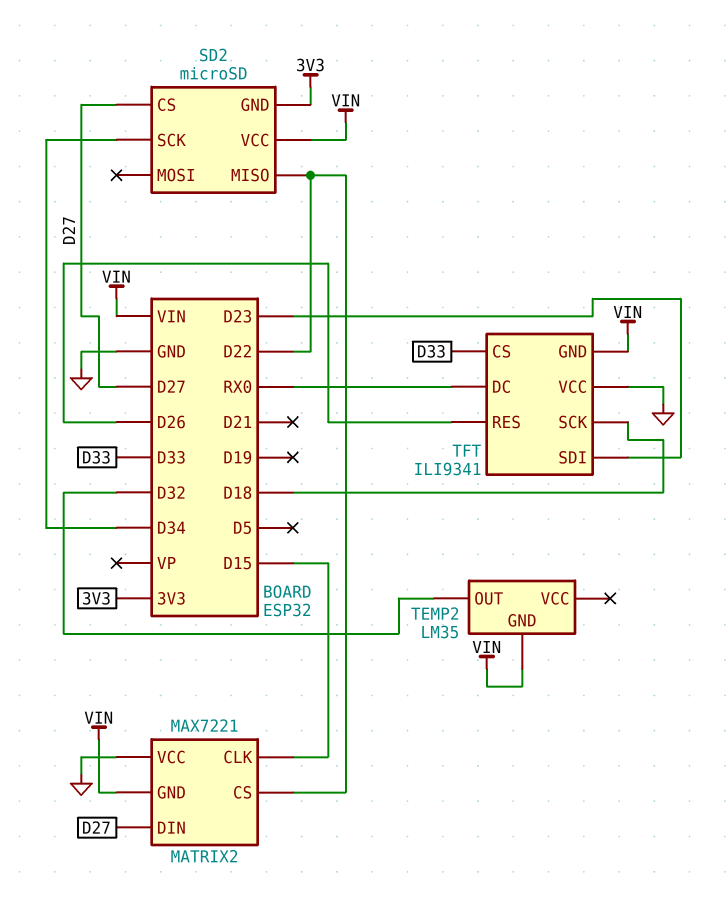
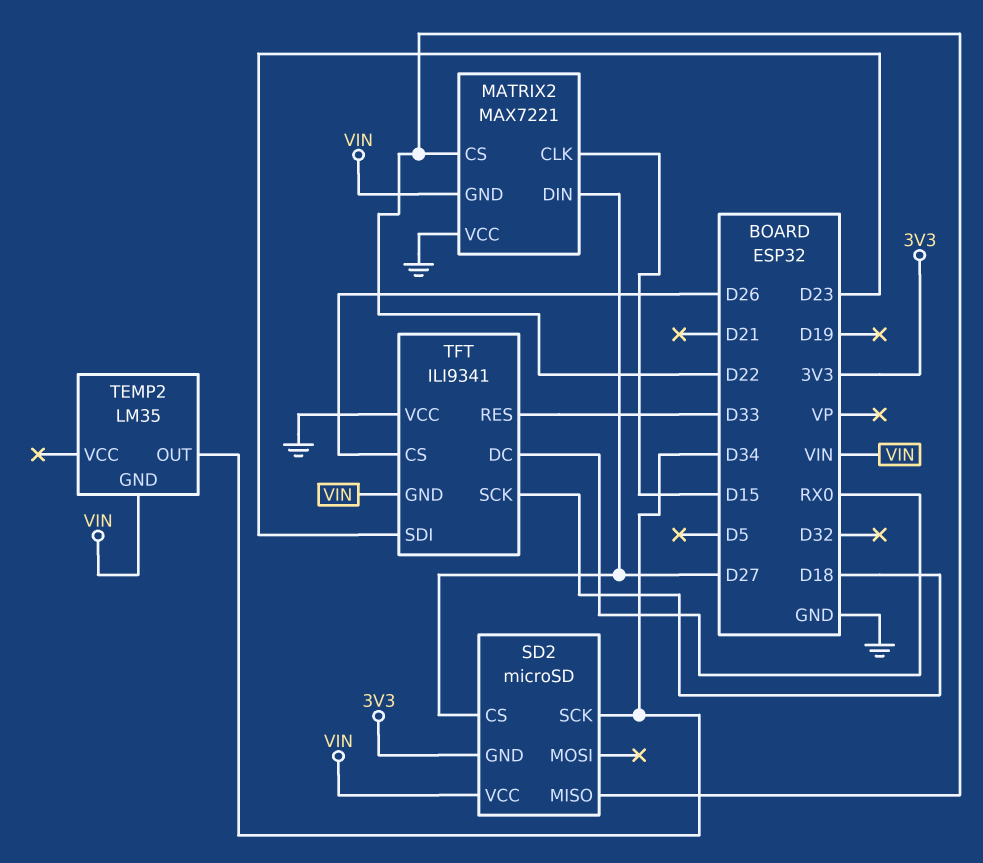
TEMP2 pin OUT: D32 -> D34
TFT pin CS: D33 -> D26
TFT pin RES: D26 -> D33

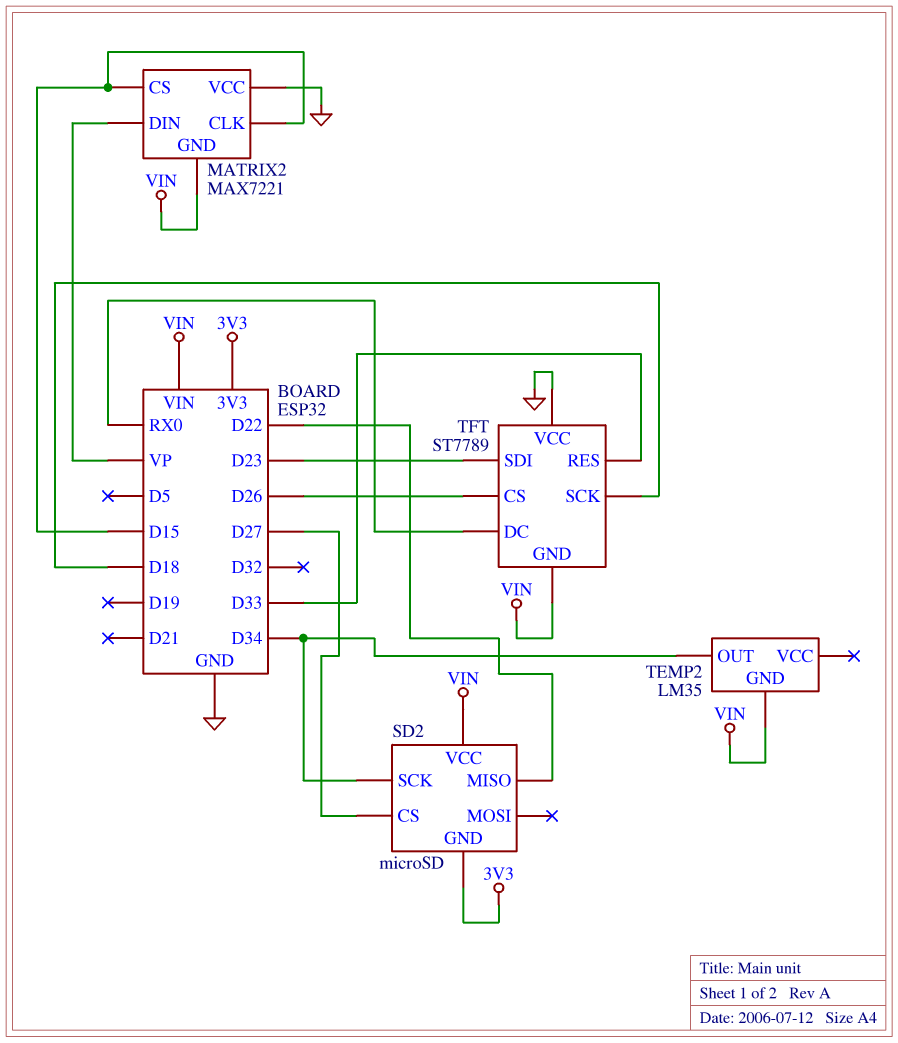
MATRIX2 pin CS: D22 -> D15
MATRIX2 pin DIN: D27 -> VP
TFT: ILI9341 -> ST7789

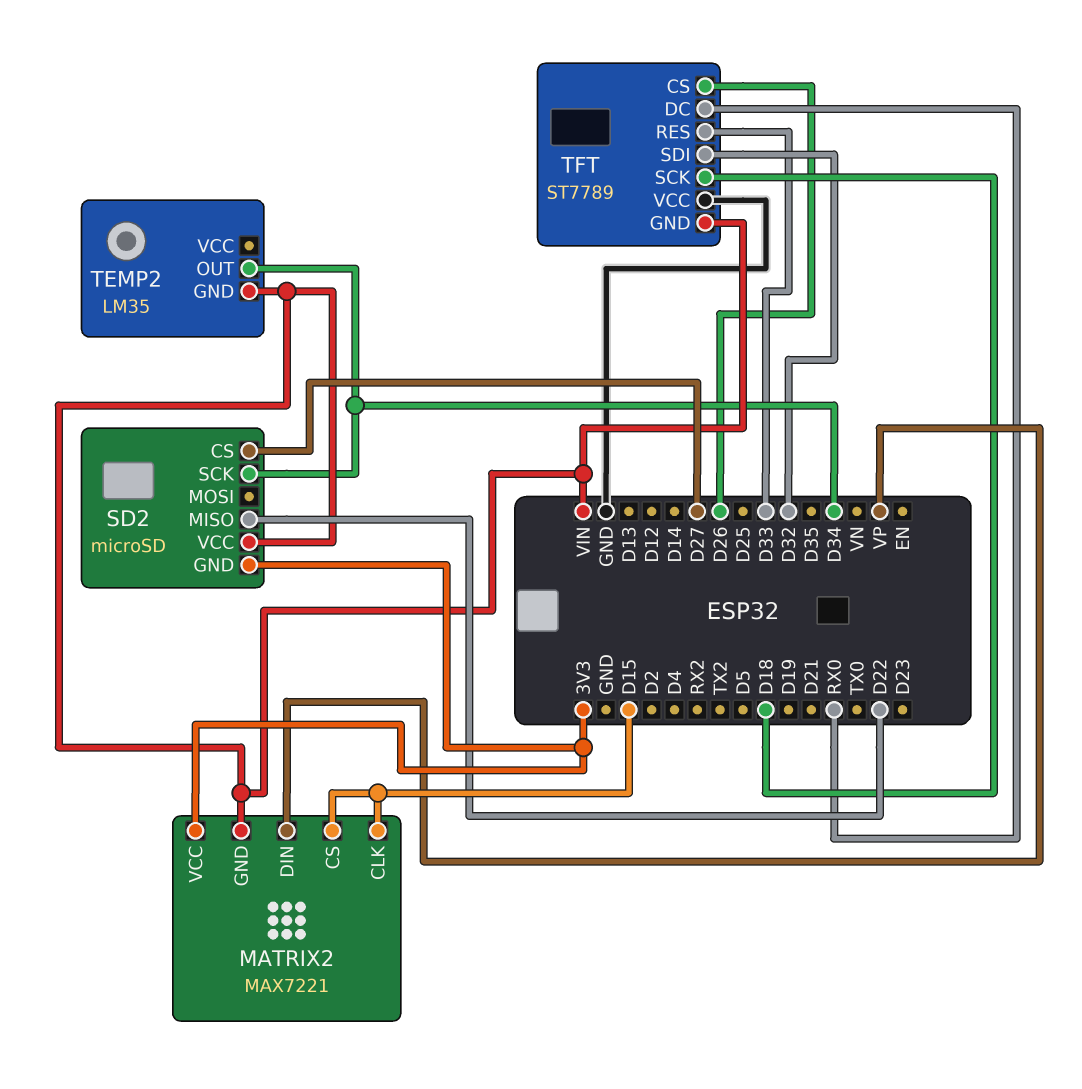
MATRIX2 pin VCC: GND -> 3V3
TFT pin SDI: D23 -> D32

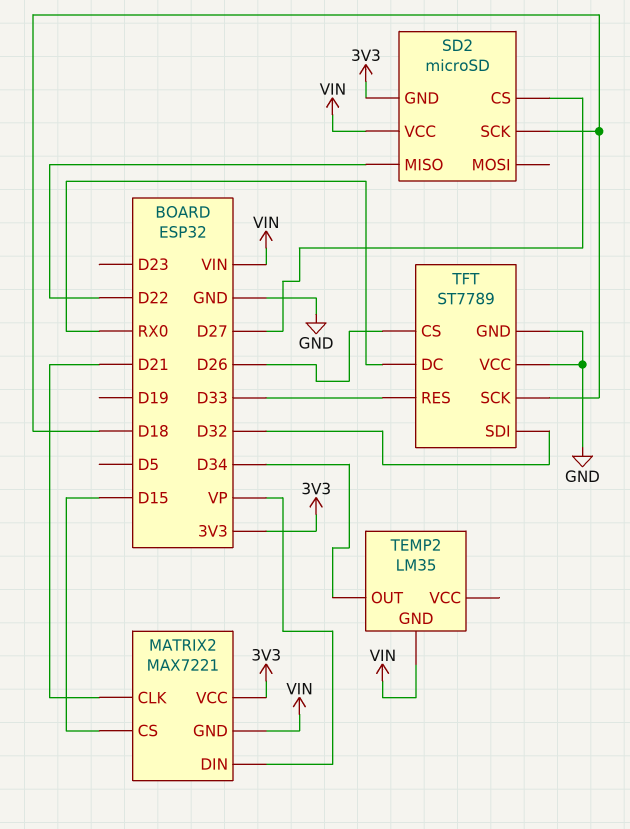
MATRIX2 pin CLK: D15 -> D21
SD2 pin SCK: D34 -> D18
TFT pin GND: VIN -> GND

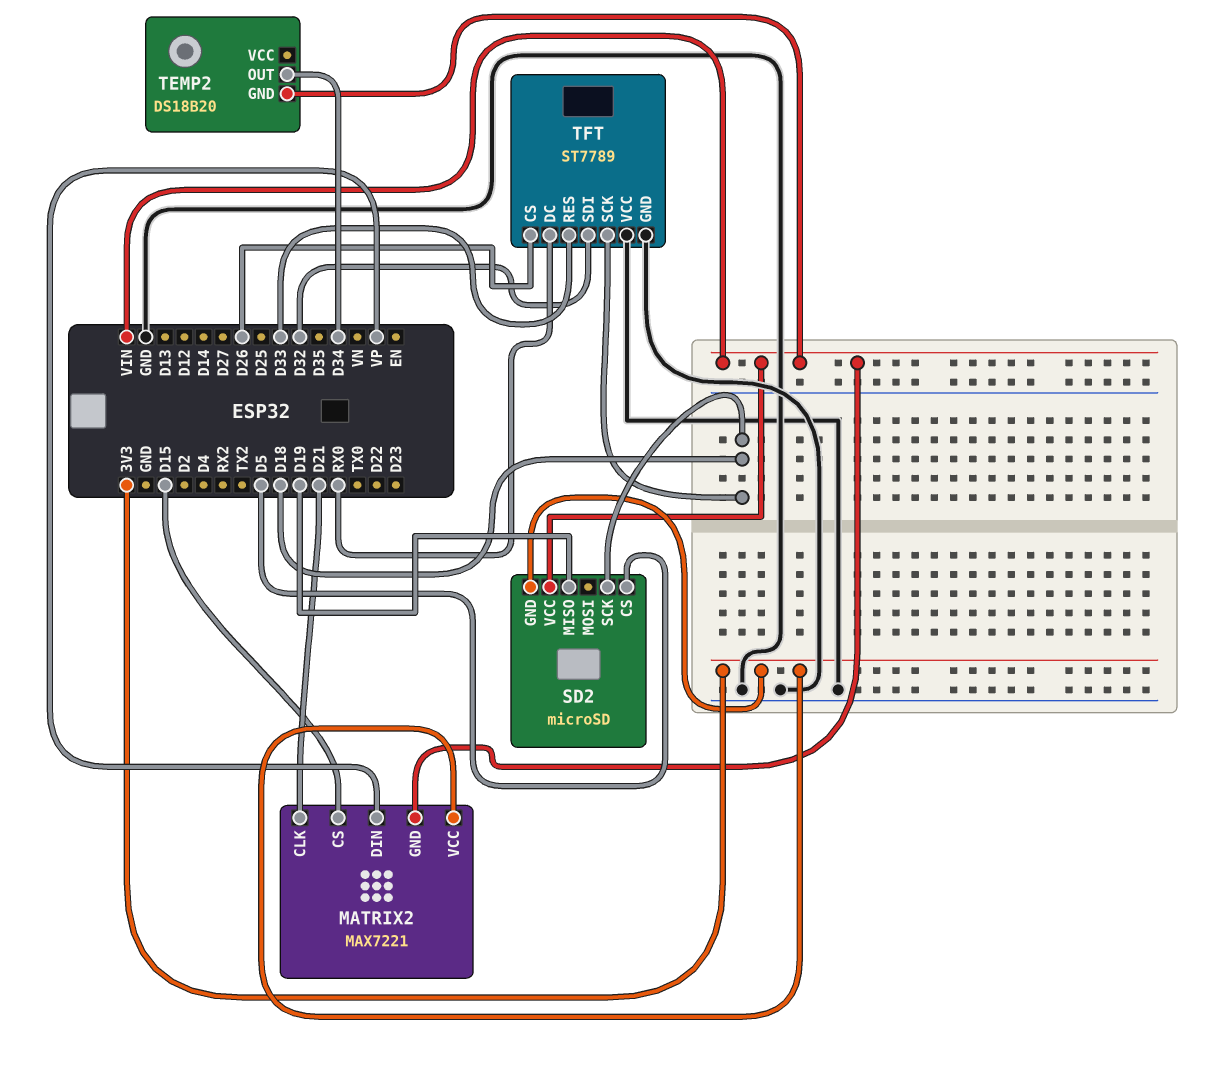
SD2 pin CS: D27 -> D5
SD2 pin MISO: D22 -> D19
TEMP2: LM35 -> DS18B20

